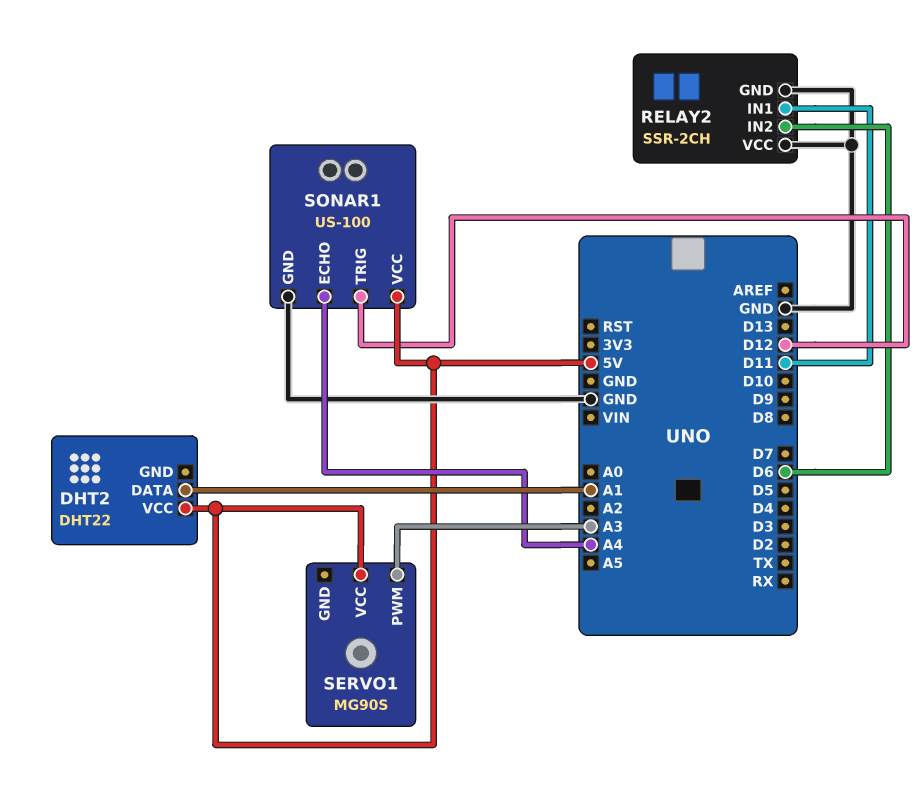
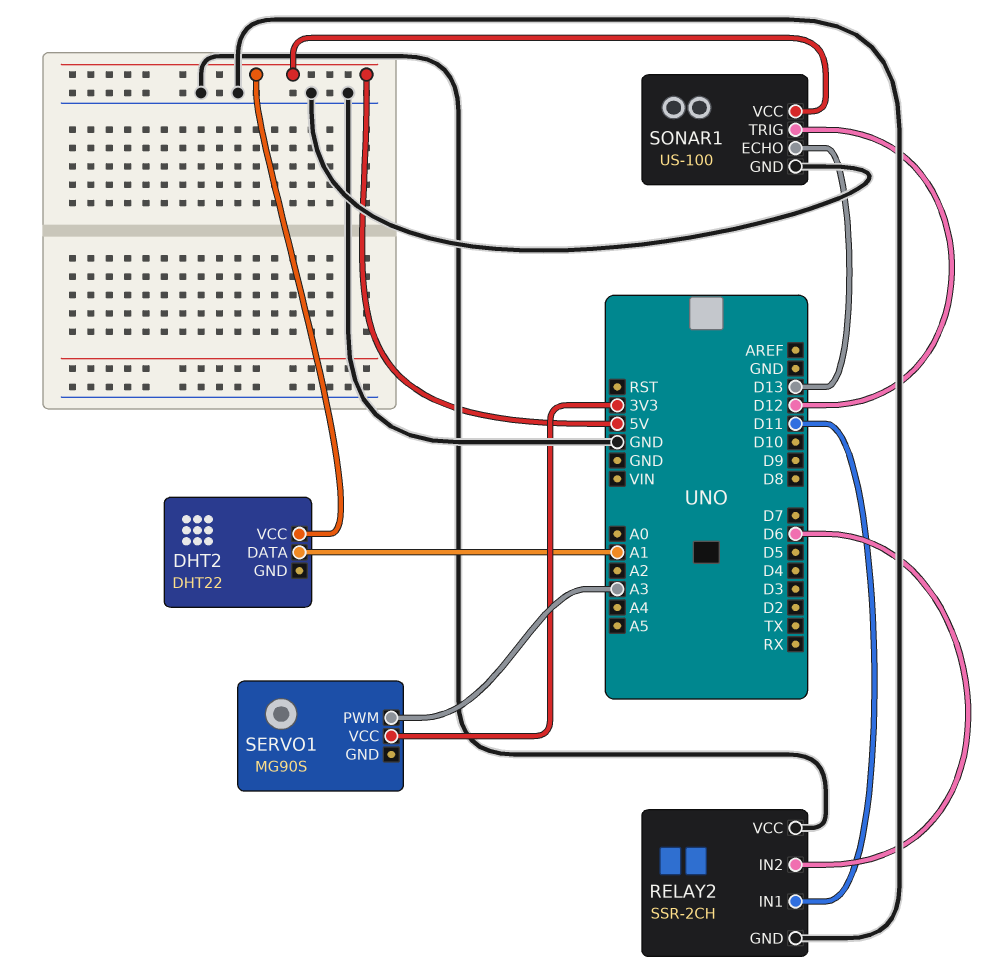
SERVO1 pin VCC: 5V -> 3V3
SONAR1 pin ECHO: A4 -> D13

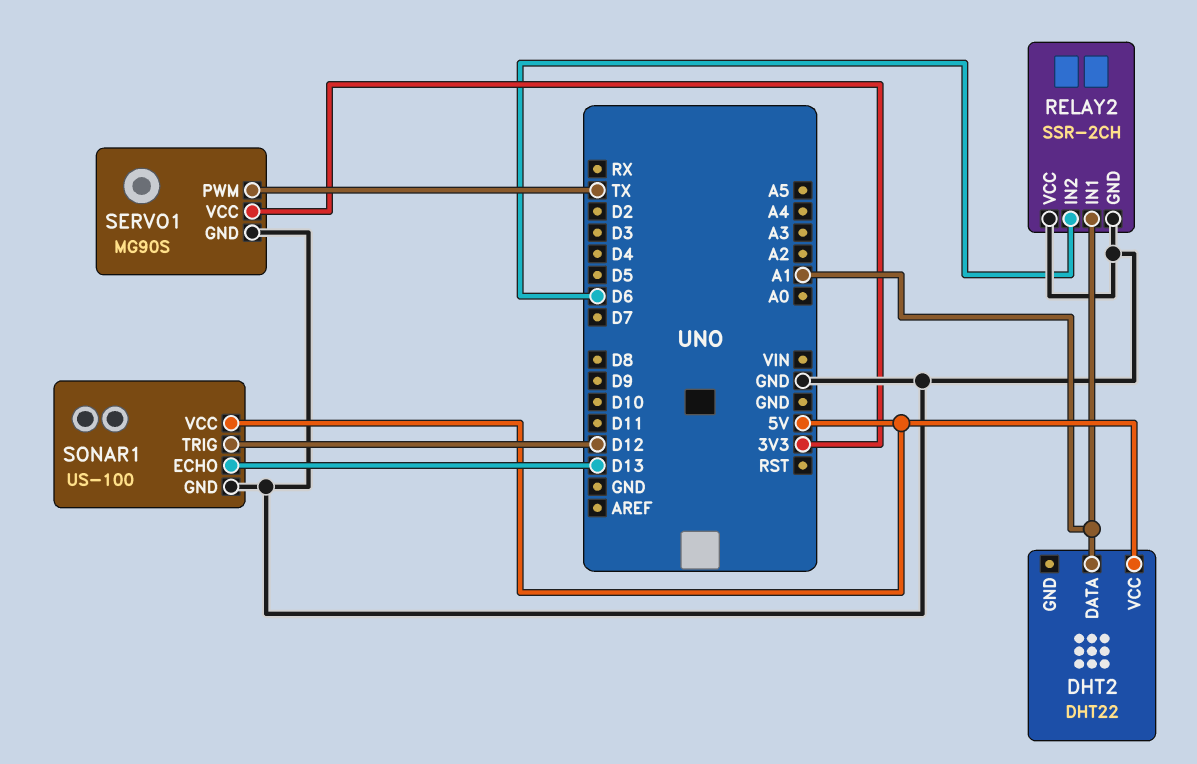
RELAY2 pin IN1: D11 -> A1
SERVO1 pin GND: none -> GND
SERVO1 pin PWM: A3 -> TX

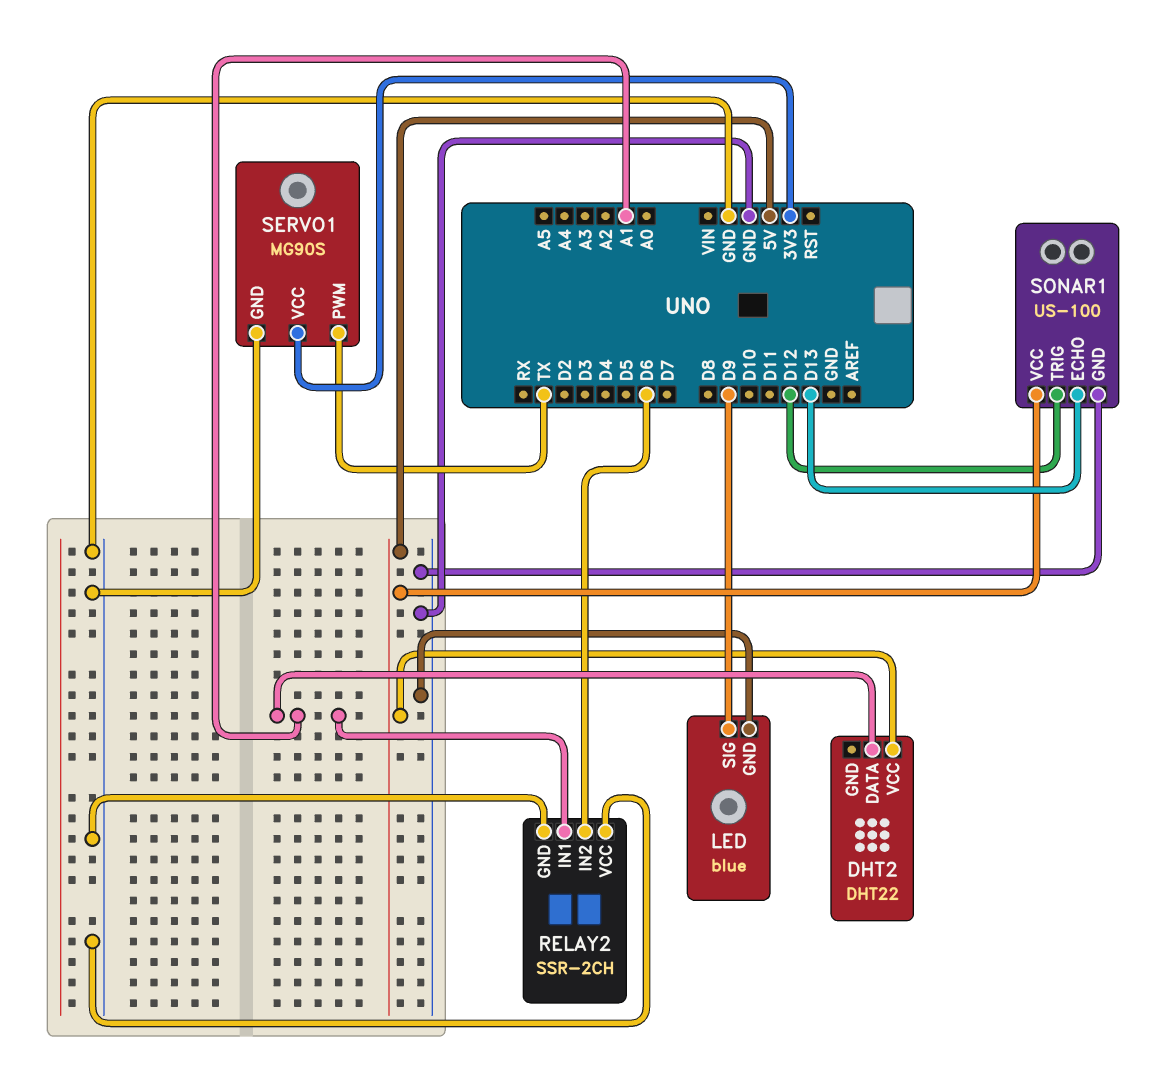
LED: none -> blue
LED pin GND: none -> GND
LED pin SIG: none -> D9

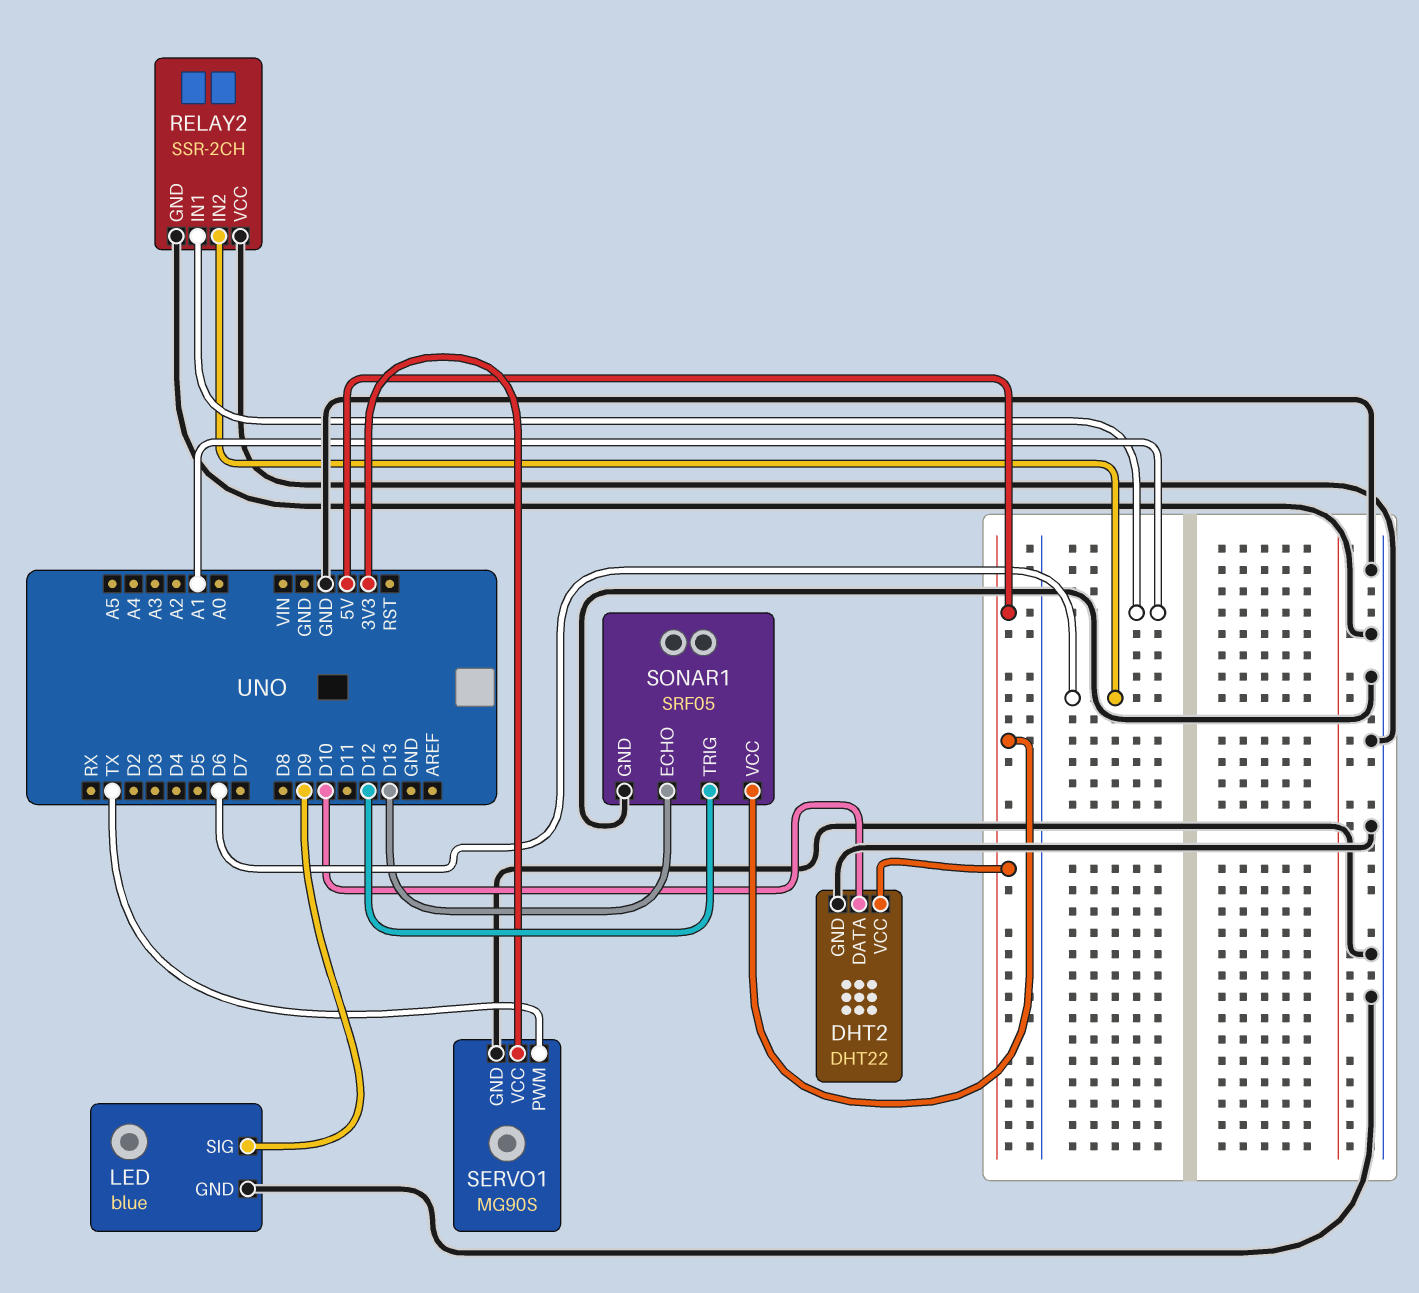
DHT2 pin DATA: A1 -> D10
DHT2 pin GND: none -> GND
SONAR1: US-100 -> SRF05

